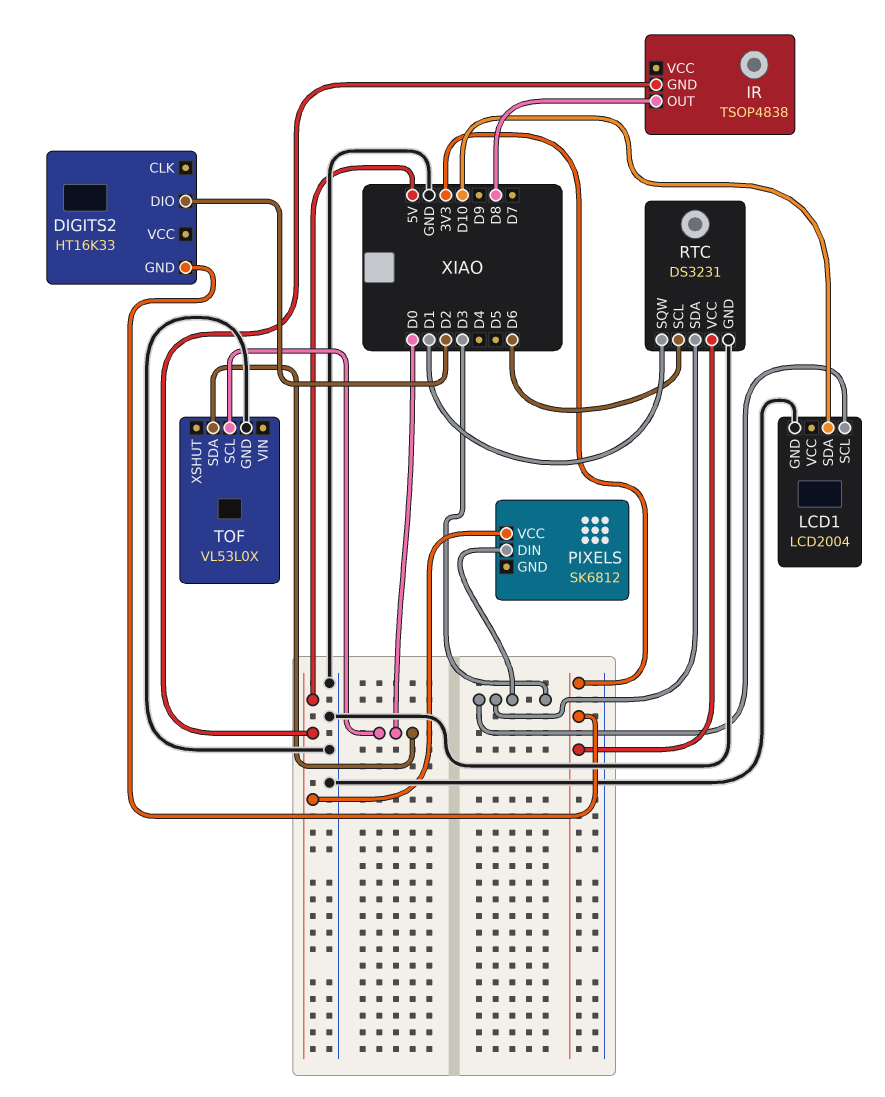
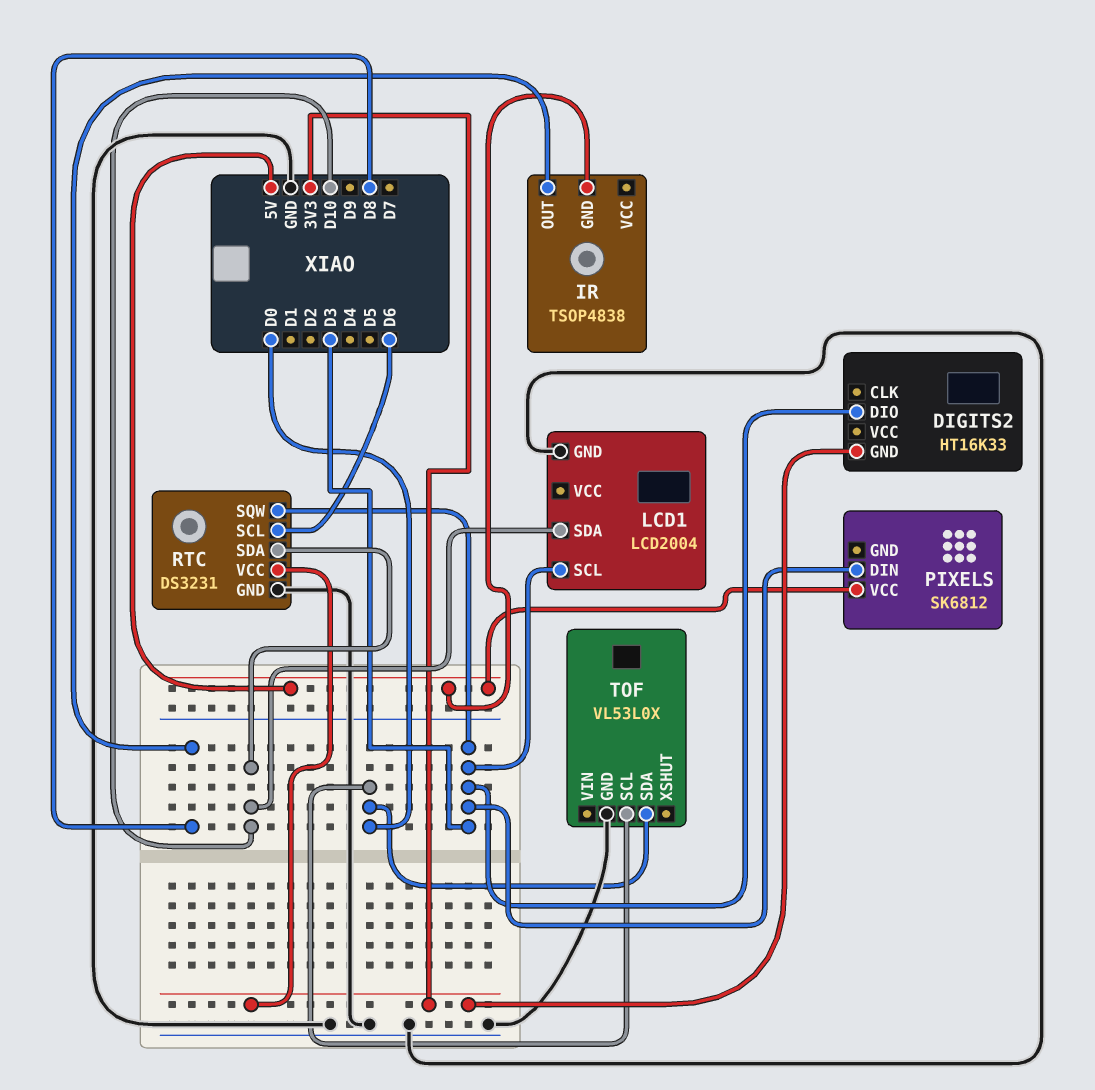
DIGITS2 pin DIO: D2 -> D3
RTC pin SDA: D3 -> D10
RTC pin SQW: D1 -> D3

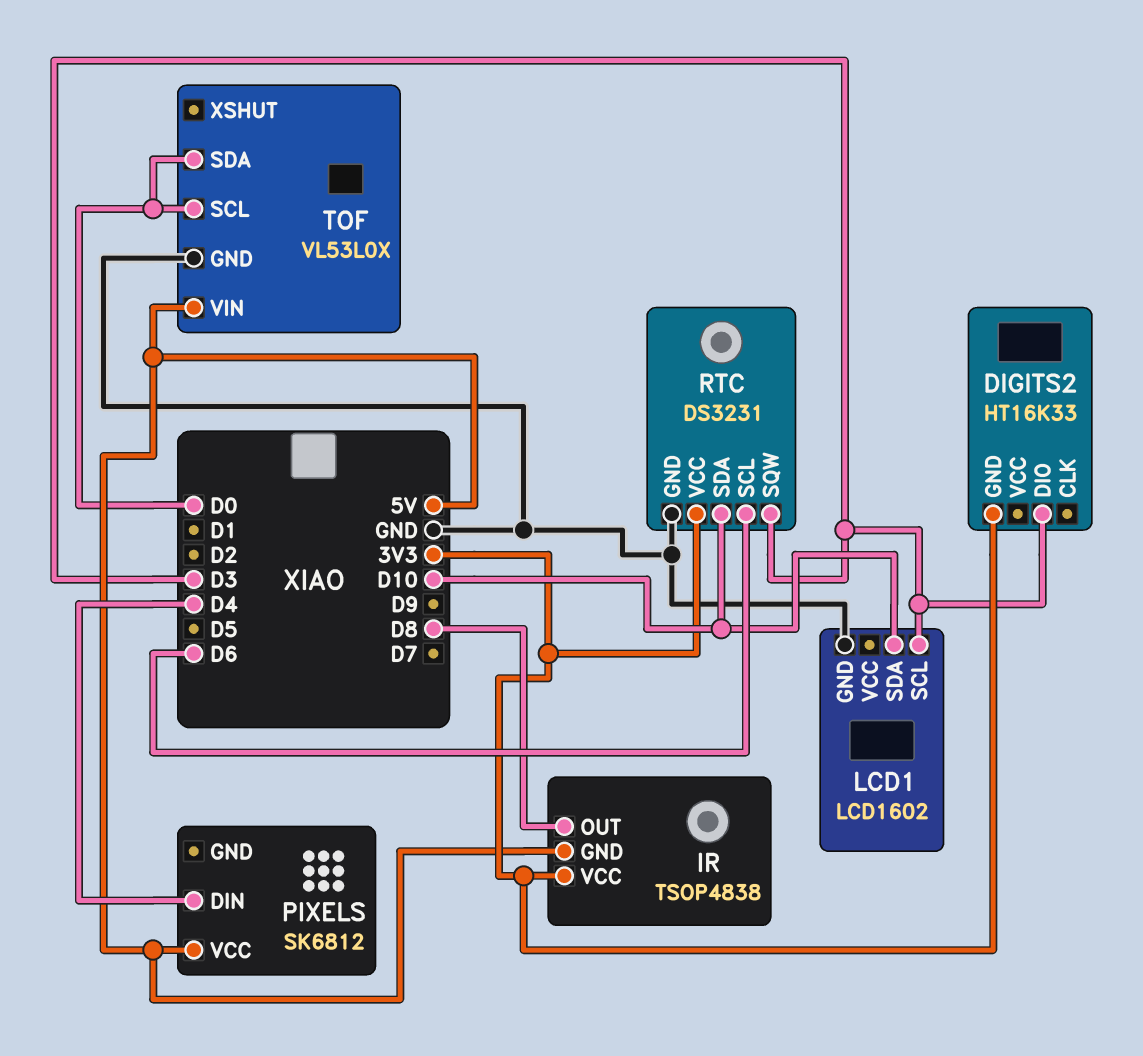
IR pin VCC: none -> 3V3
LCD1: LCD2004 -> LCD1602
PIXELS pin DIN: D3 -> D4
TOF pin VIN: none -> 5V

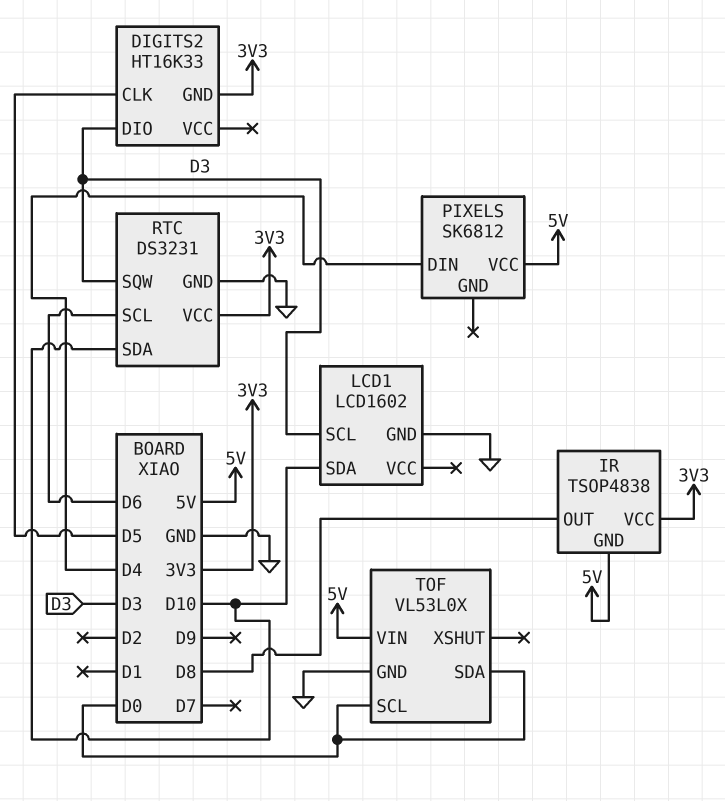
DIGITS2 pin CLK: none -> D5

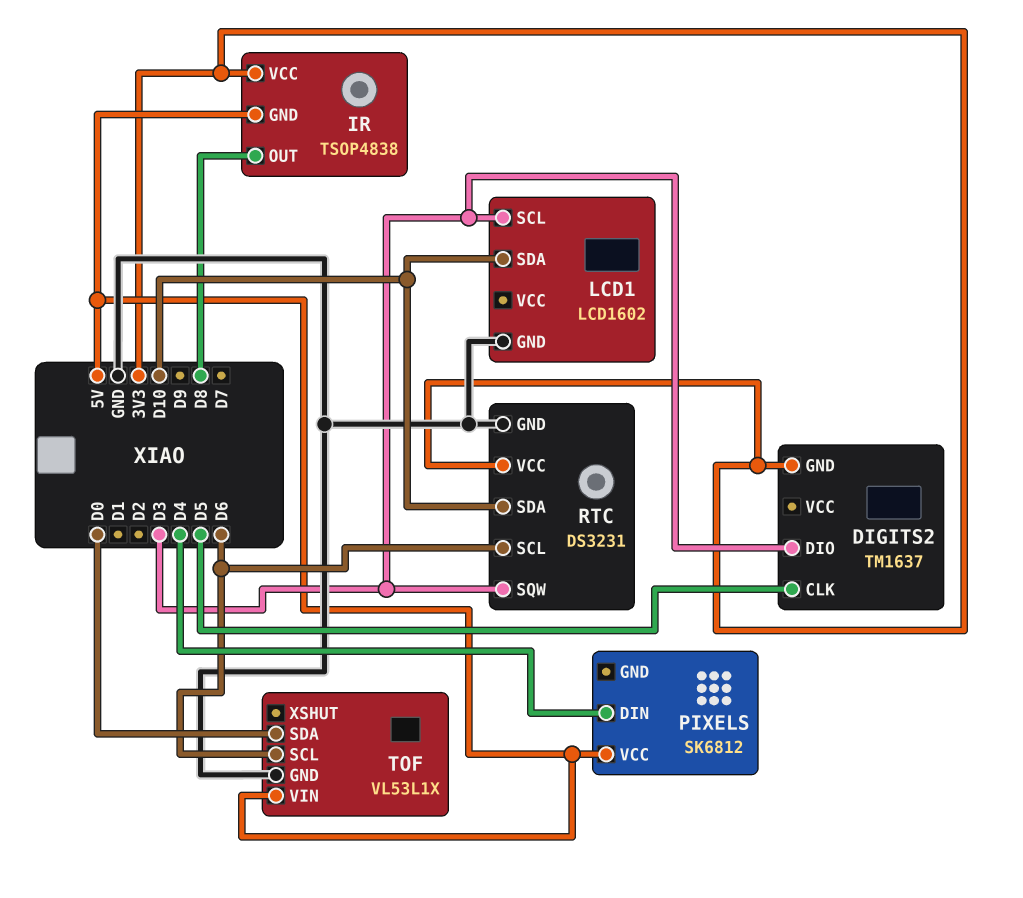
DIGITS2: HT16K33 -> TM1637
TOF: VL53L0X -> VL53L1X
TOF pin SCL: D0 -> D6

